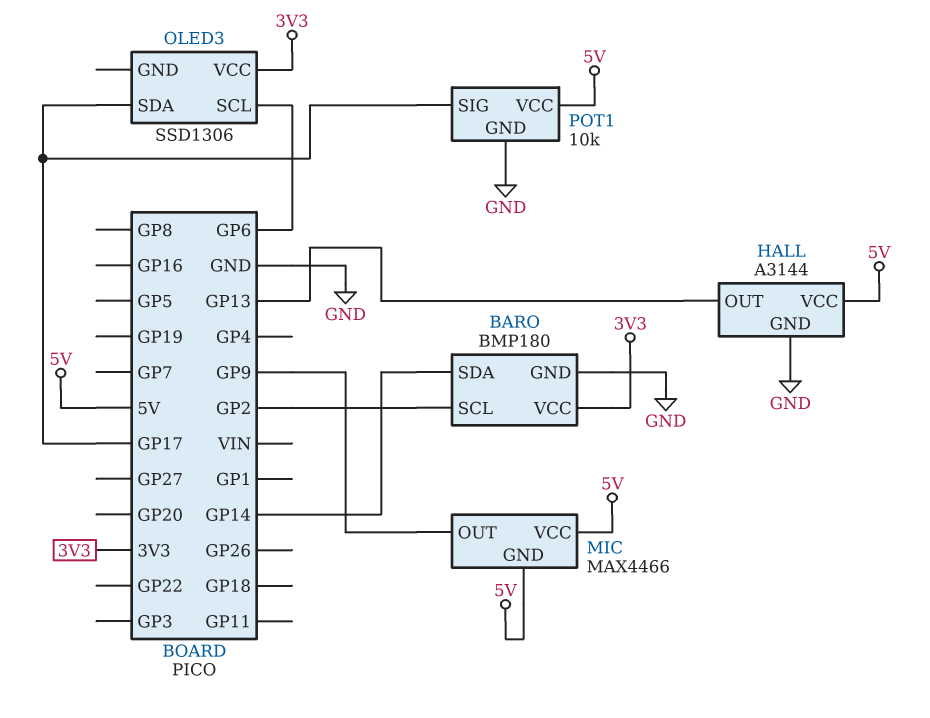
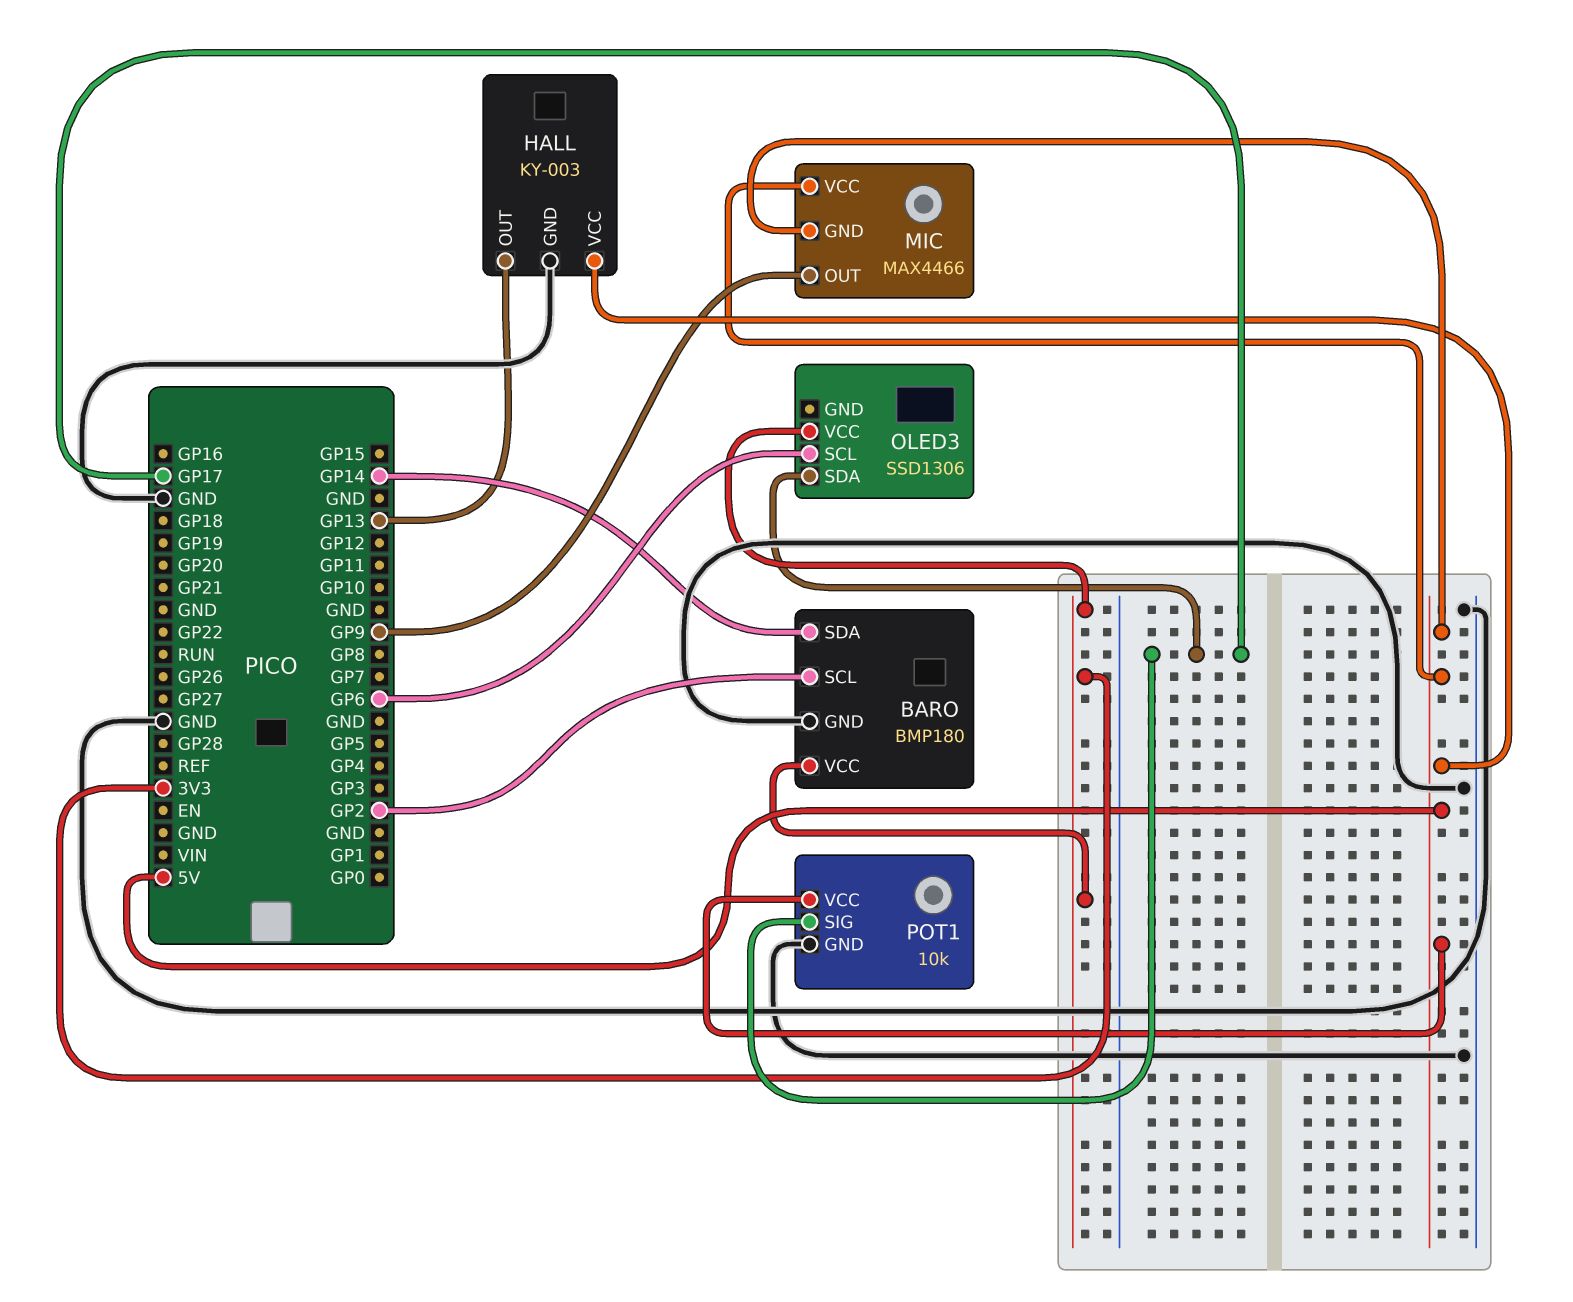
HALL: A3144 -> KY-003

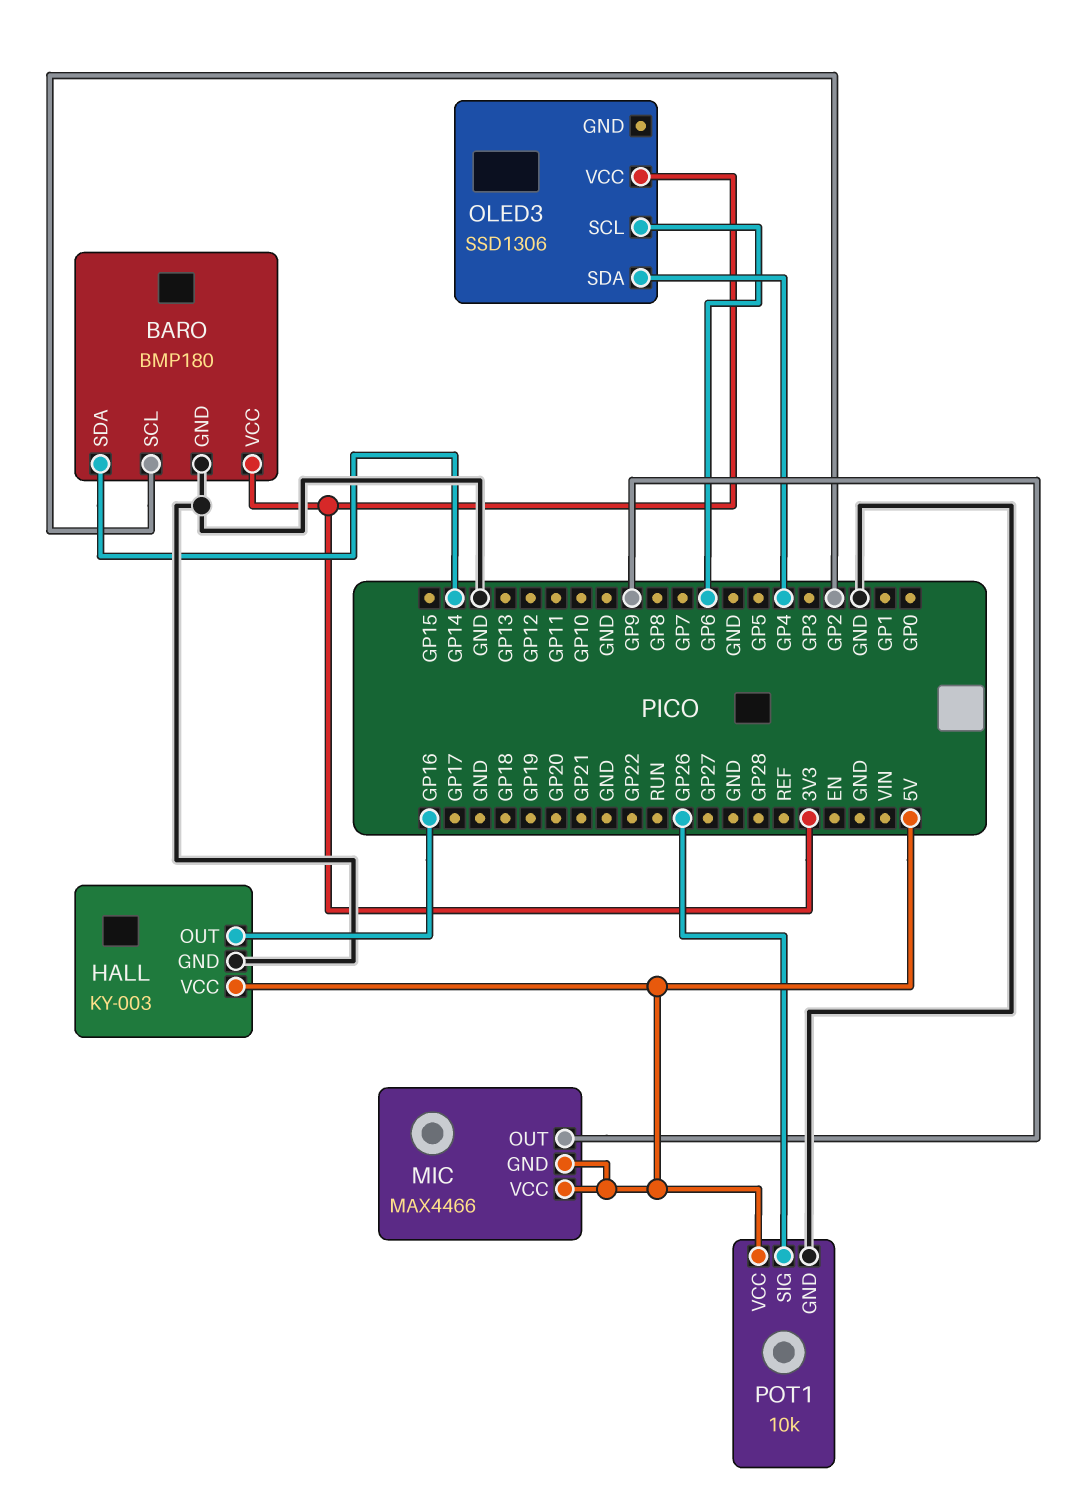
HALL pin OUT: GP13 -> GP16
OLED3 pin SDA: GP17 -> GP4
POT1 pin SIG: GP17 -> GP26

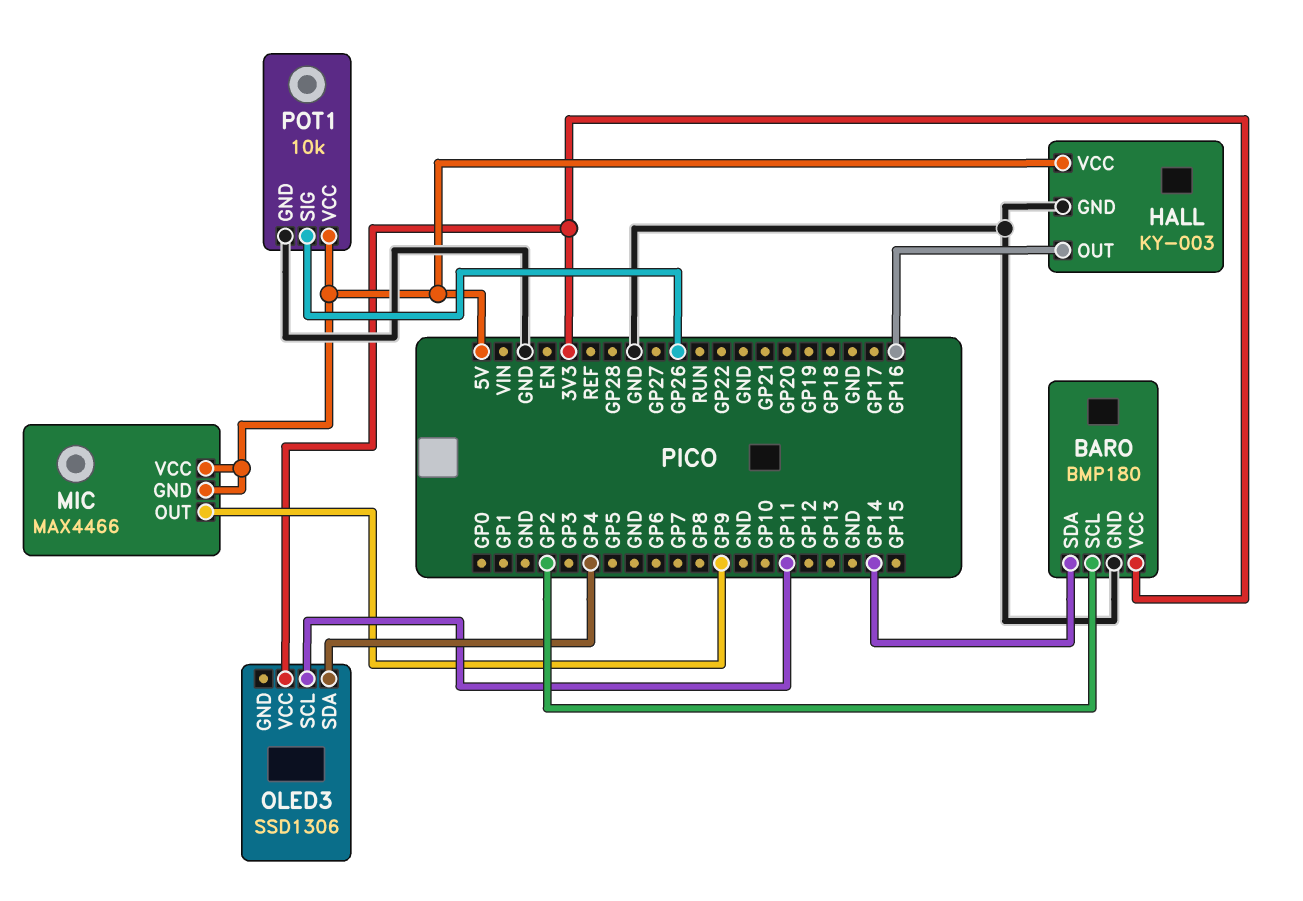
OLED3 pin SCL: GP6 -> GP11

